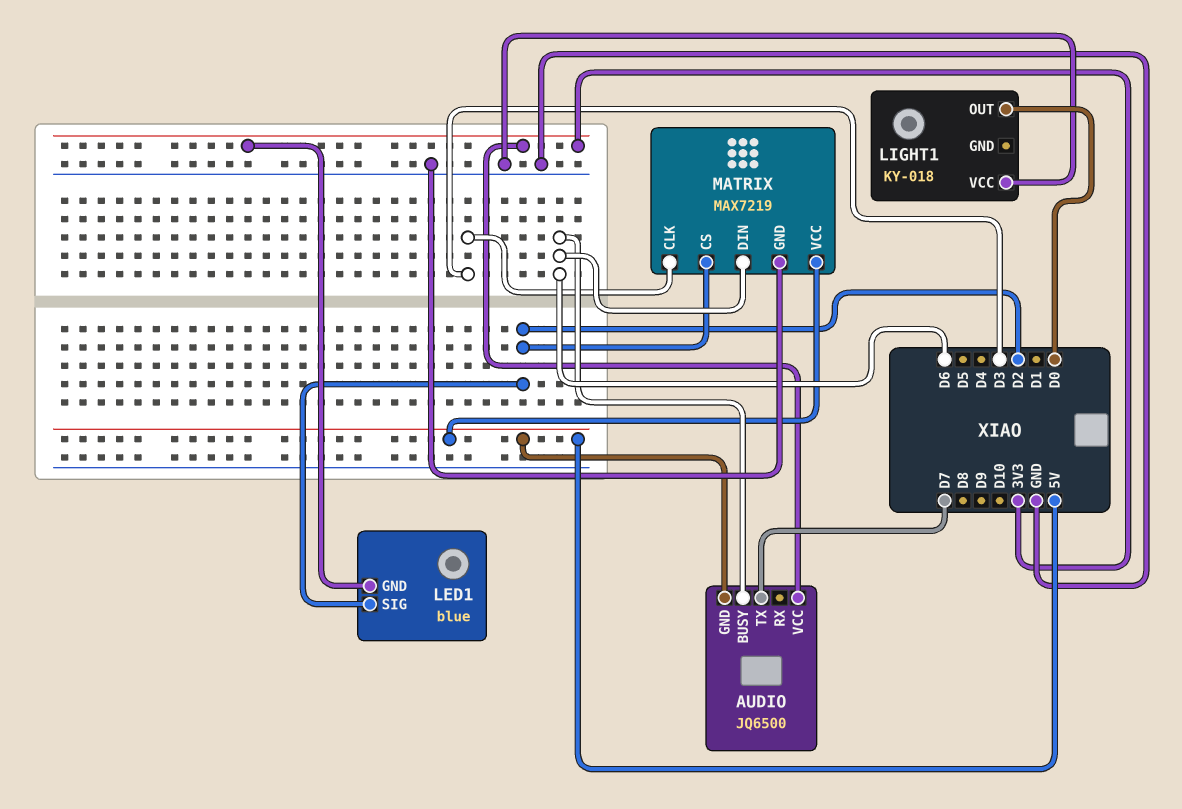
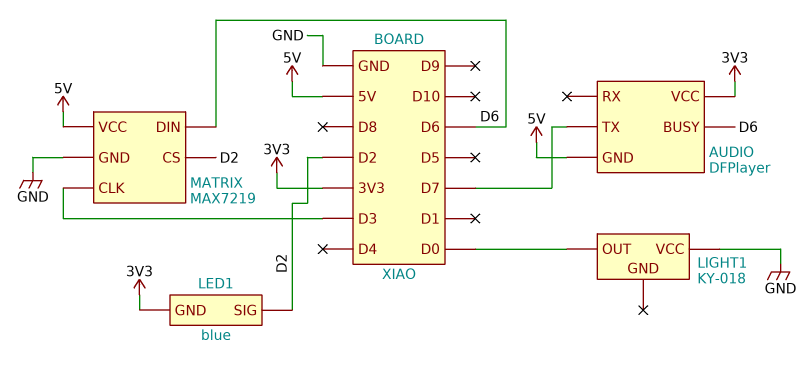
AUDIO: JQ6500 -> DFPlayer

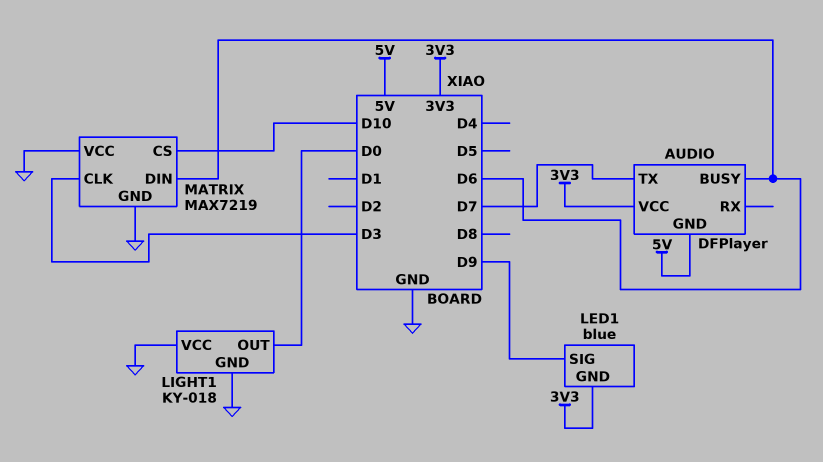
LED1 pin SIG: D2 -> D9
LIGHT1 pin GND: none -> GND
MATRIX pin CS: D2 -> D10
MATRIX pin VCC: 5V -> GND

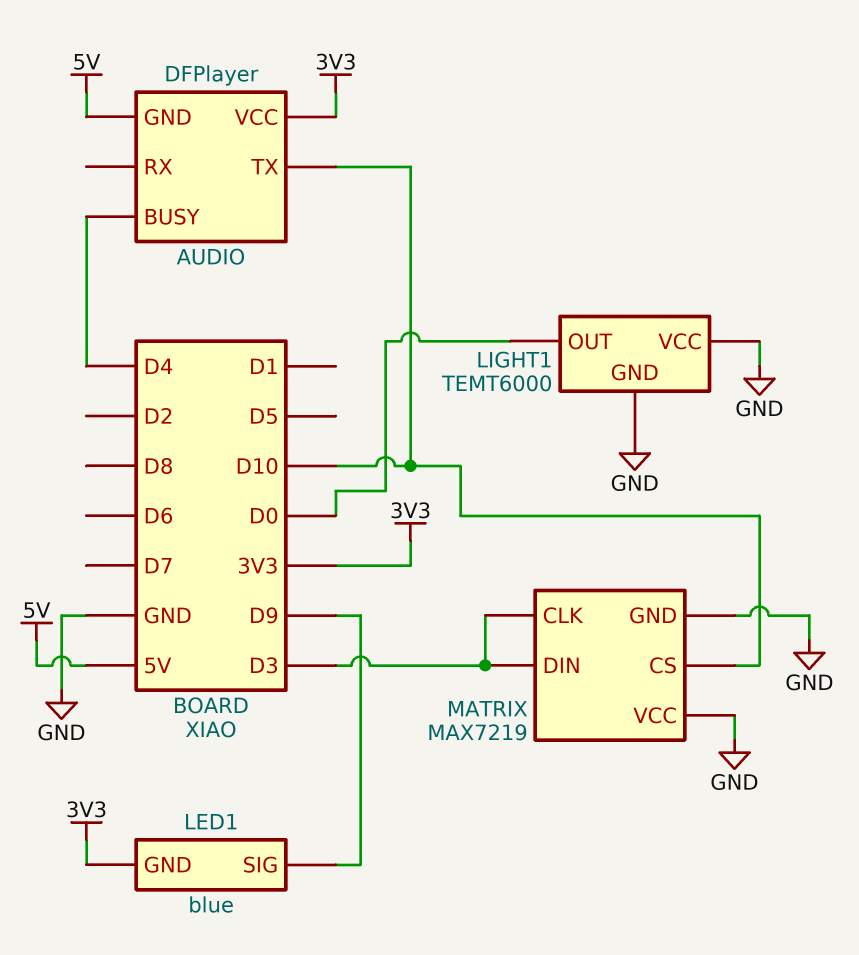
AUDIO pin BUSY: D6 -> D4
AUDIO pin TX: D7 -> D10
LIGHT1: KY-018 -> TEMT6000
MATRIX pin DIN: D6 -> D3

